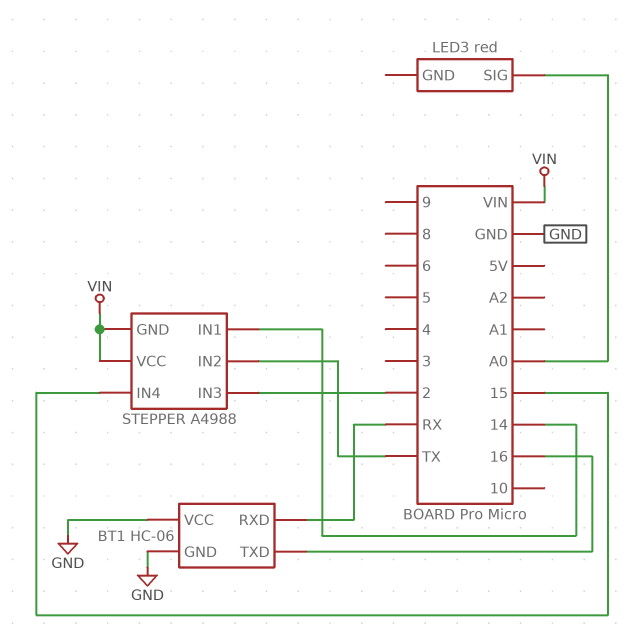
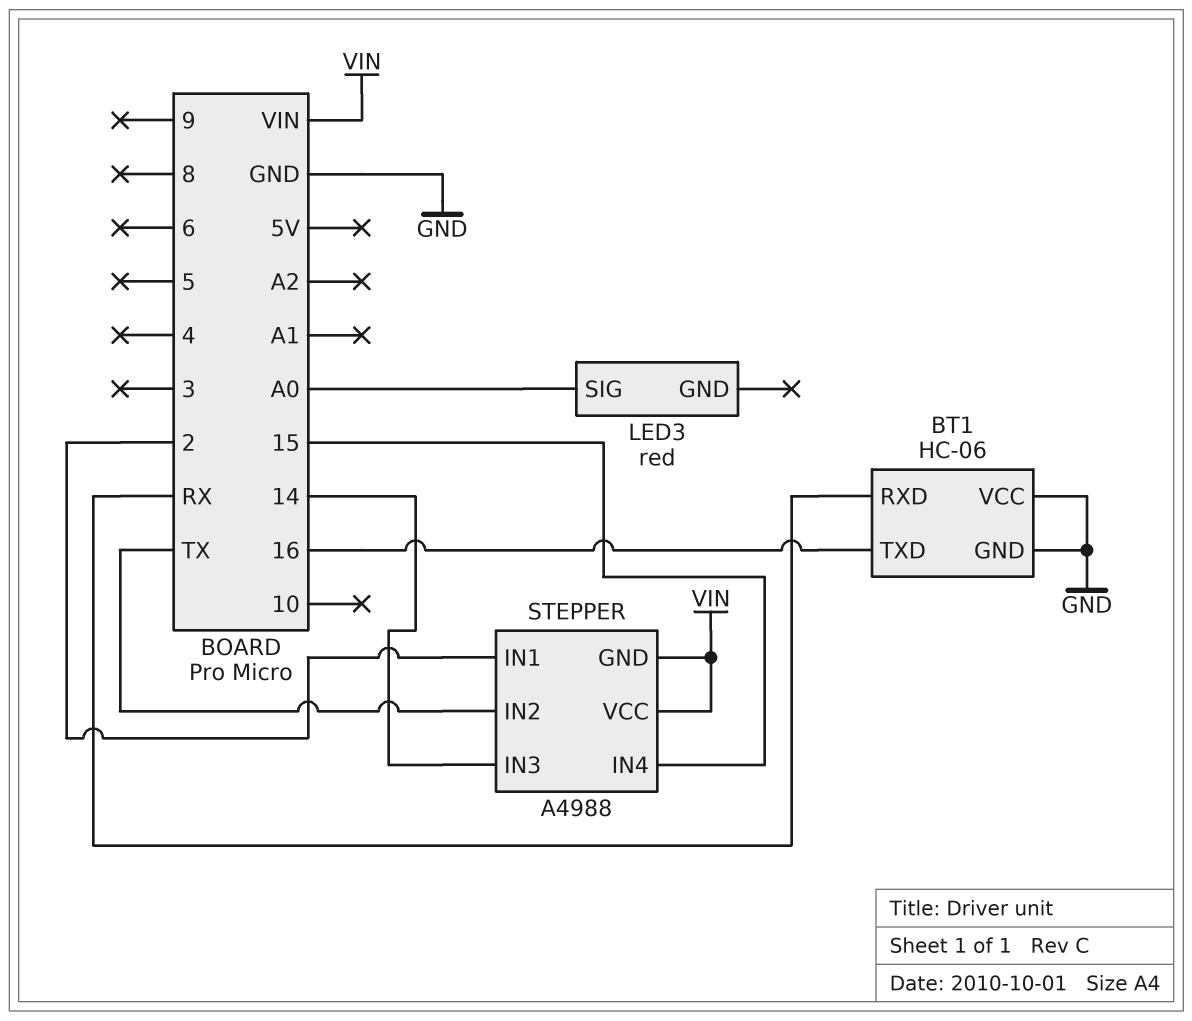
STEPPER pin IN1: 14 -> 2
STEPPER pin IN3: 2 -> 14

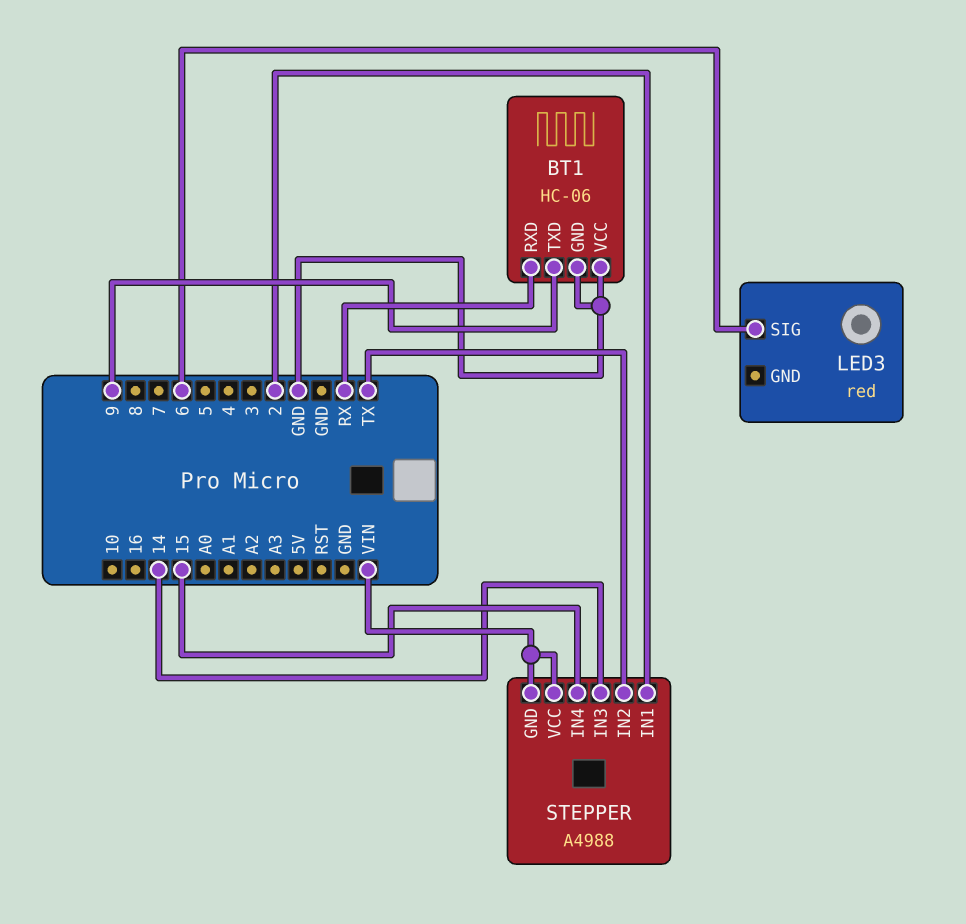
BT1 pin TXD: 16 -> 9
LED3 pin SIG: A0 -> 6

